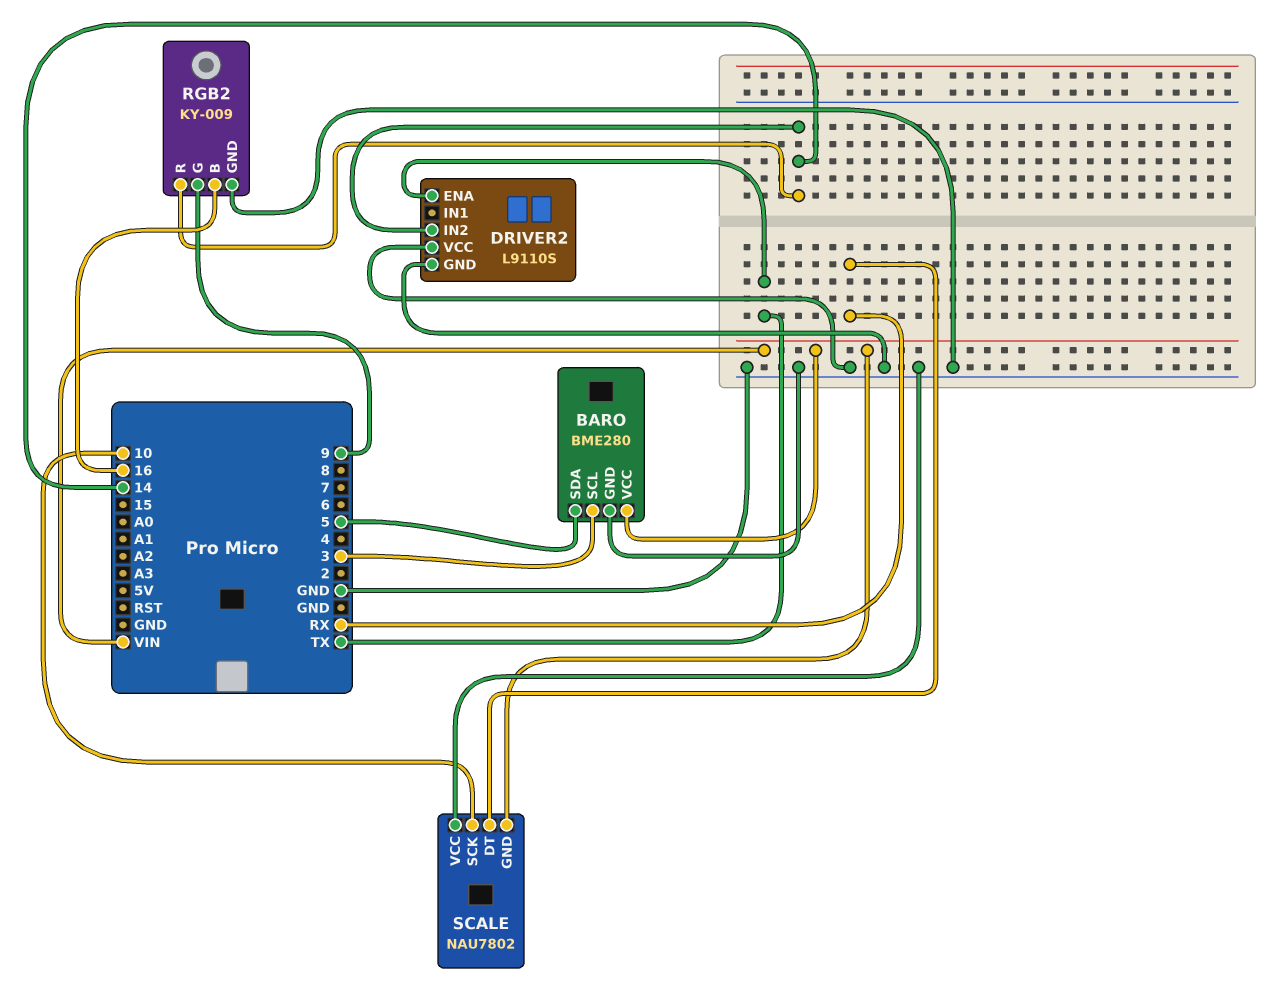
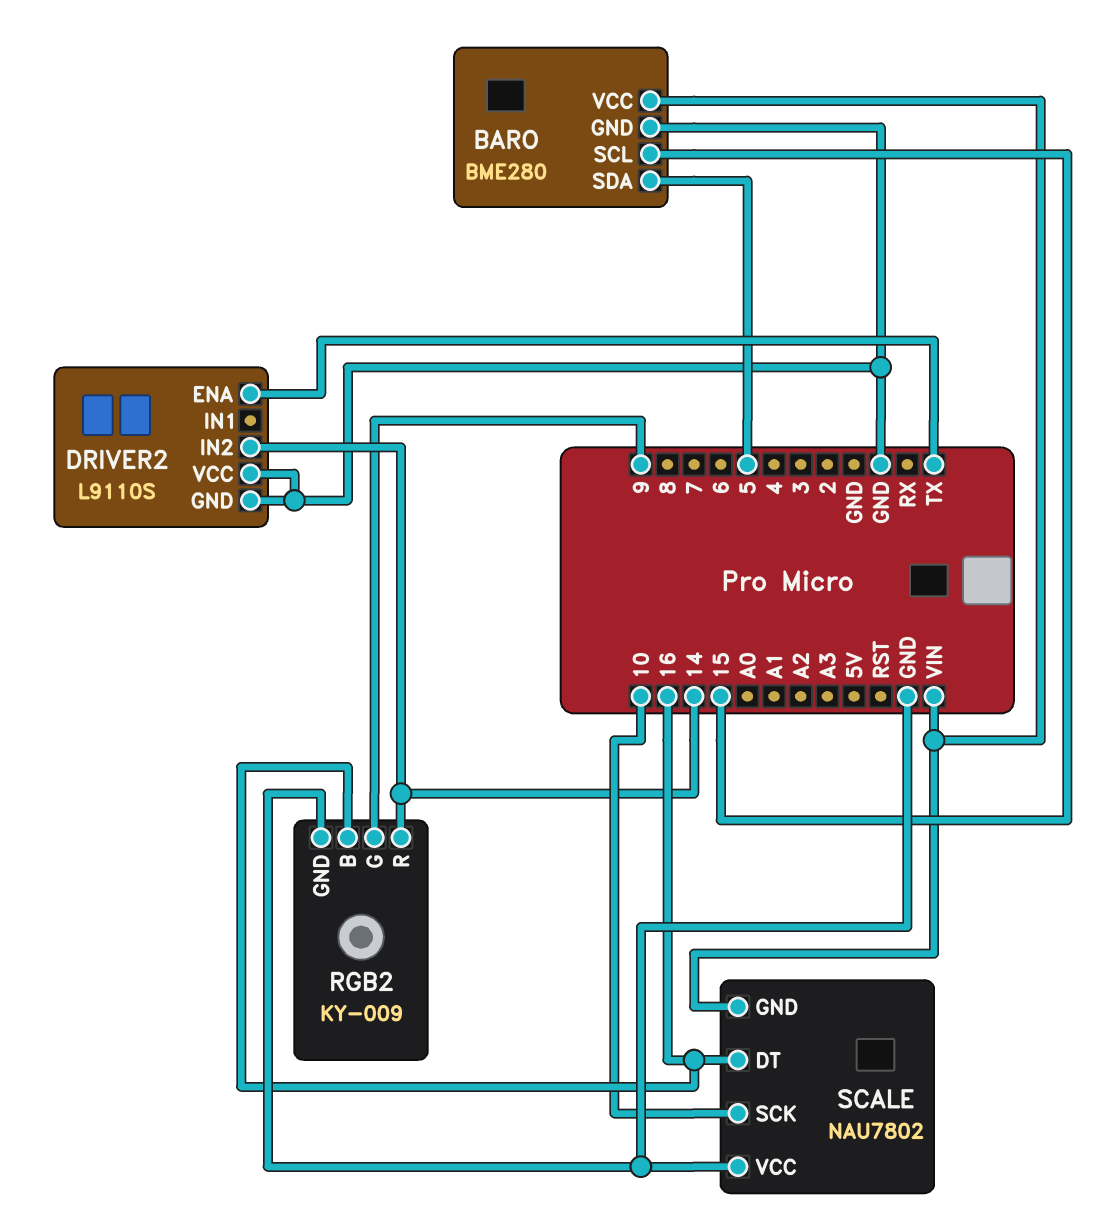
BARO pin SCL: 3 -> 15
SCALE pin DT: RX -> 16

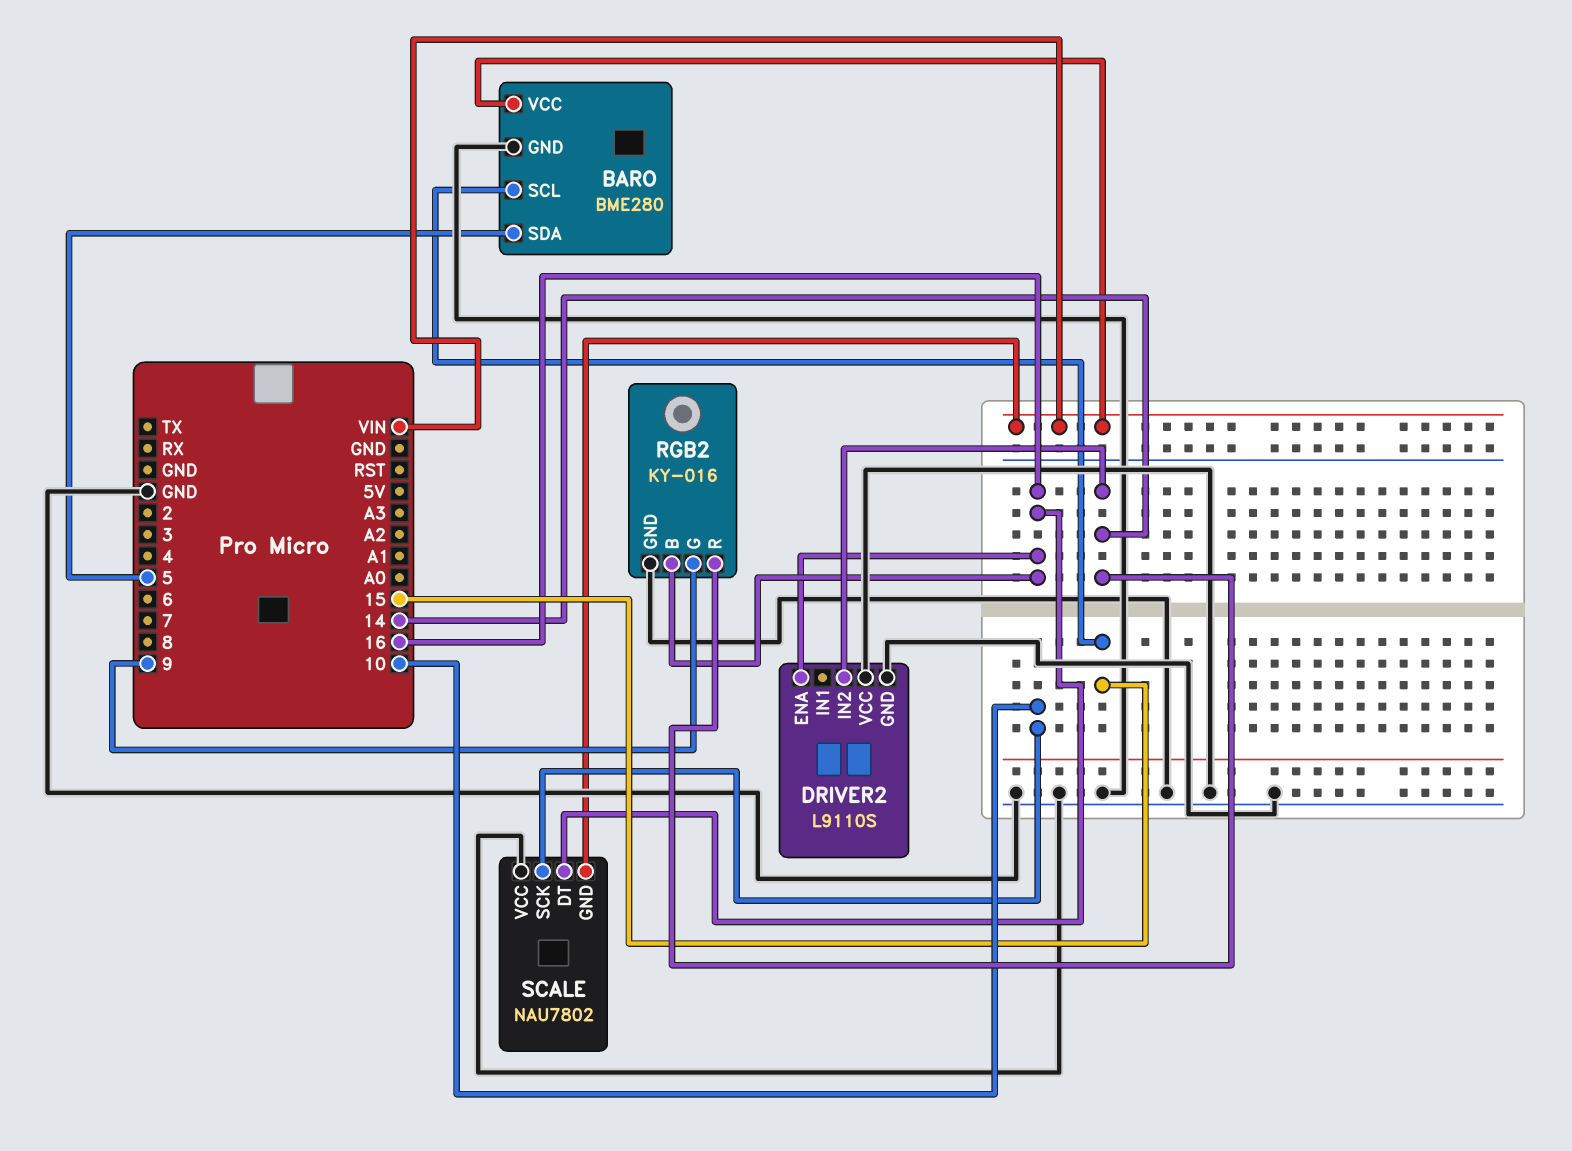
DRIVER2 pin ENA: TX -> 16
RGB2: KY-009 -> KY-016

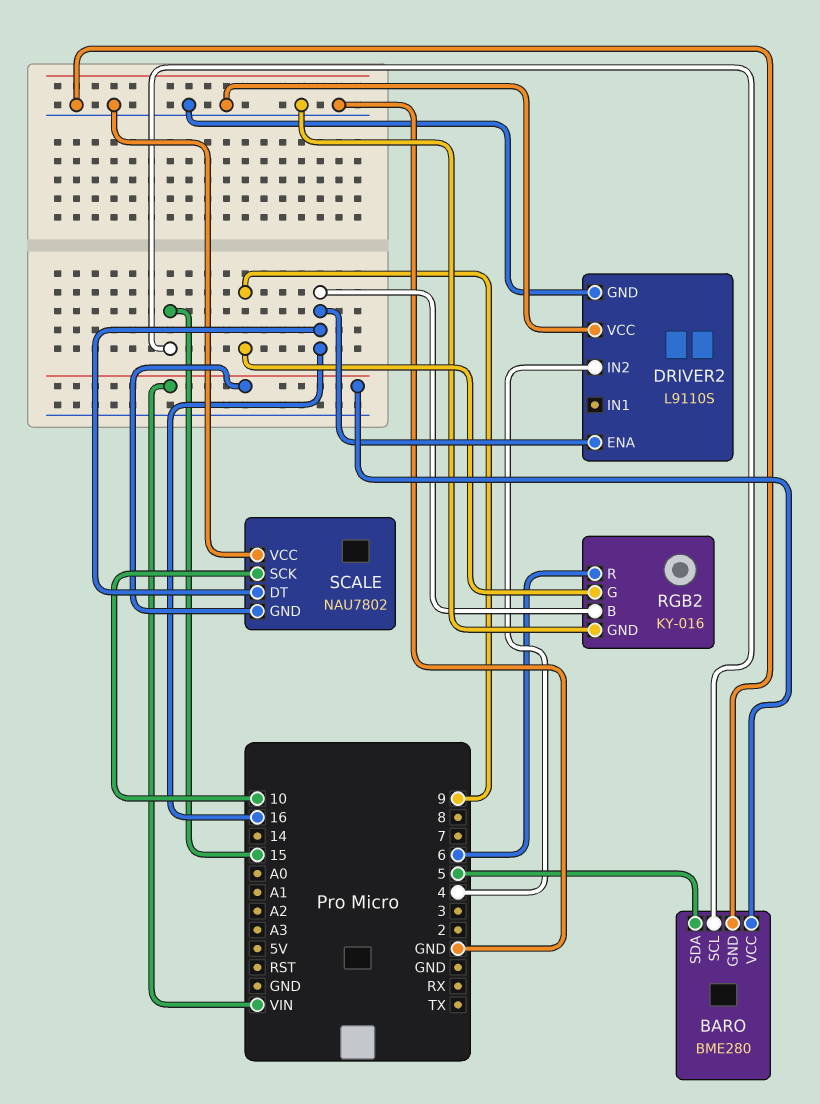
DRIVER2 pin IN2: 14 -> 4
RGB2 pin R: 14 -> 6

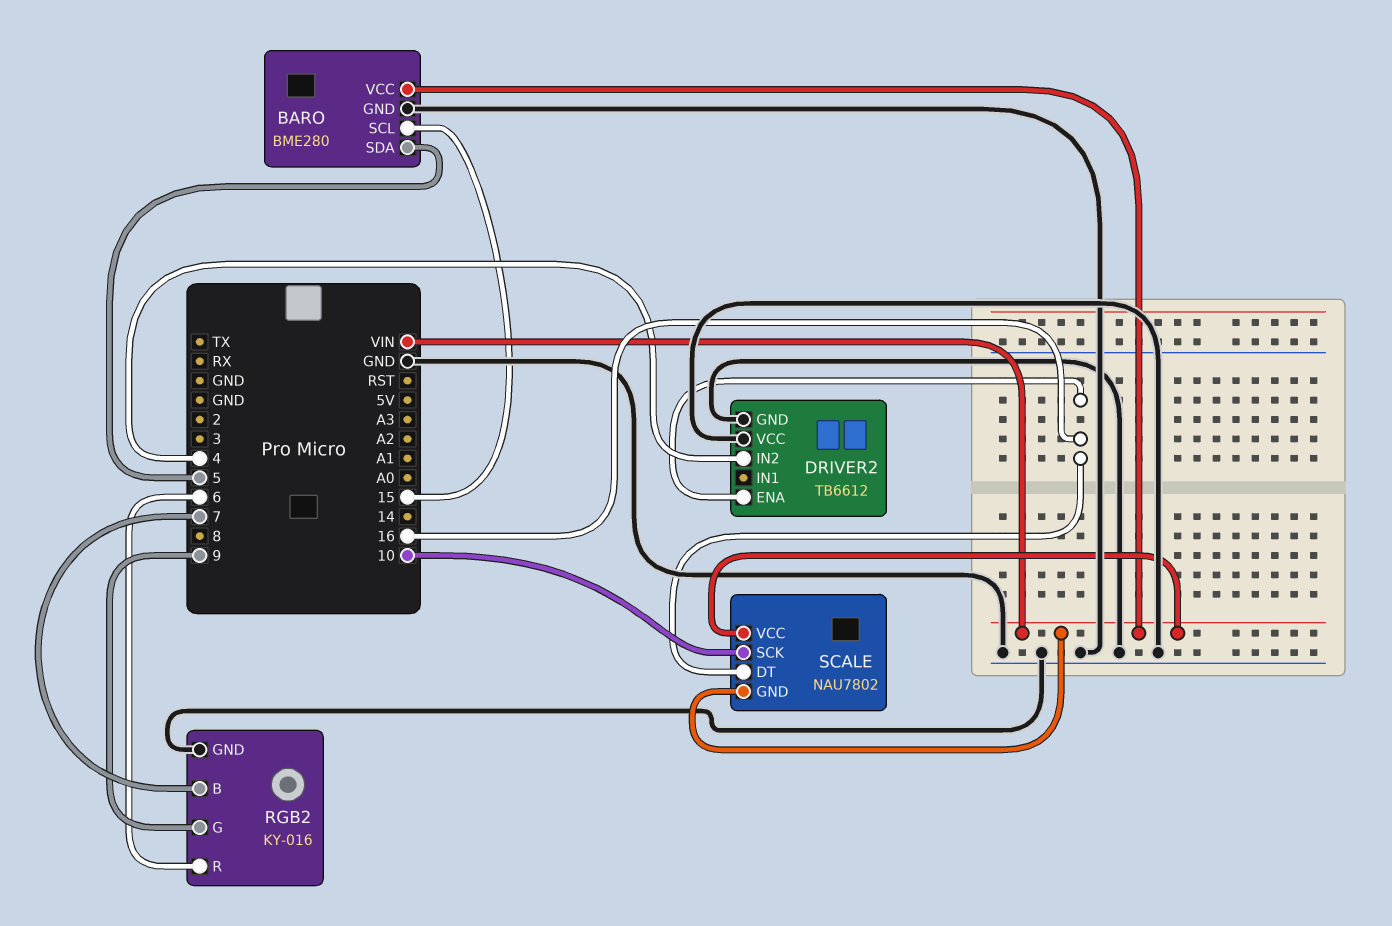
DRIVER2: L9110S -> TB6612
RGB2 pin B: 16 -> 7
SCALE pin VCC: GND -> VIN

